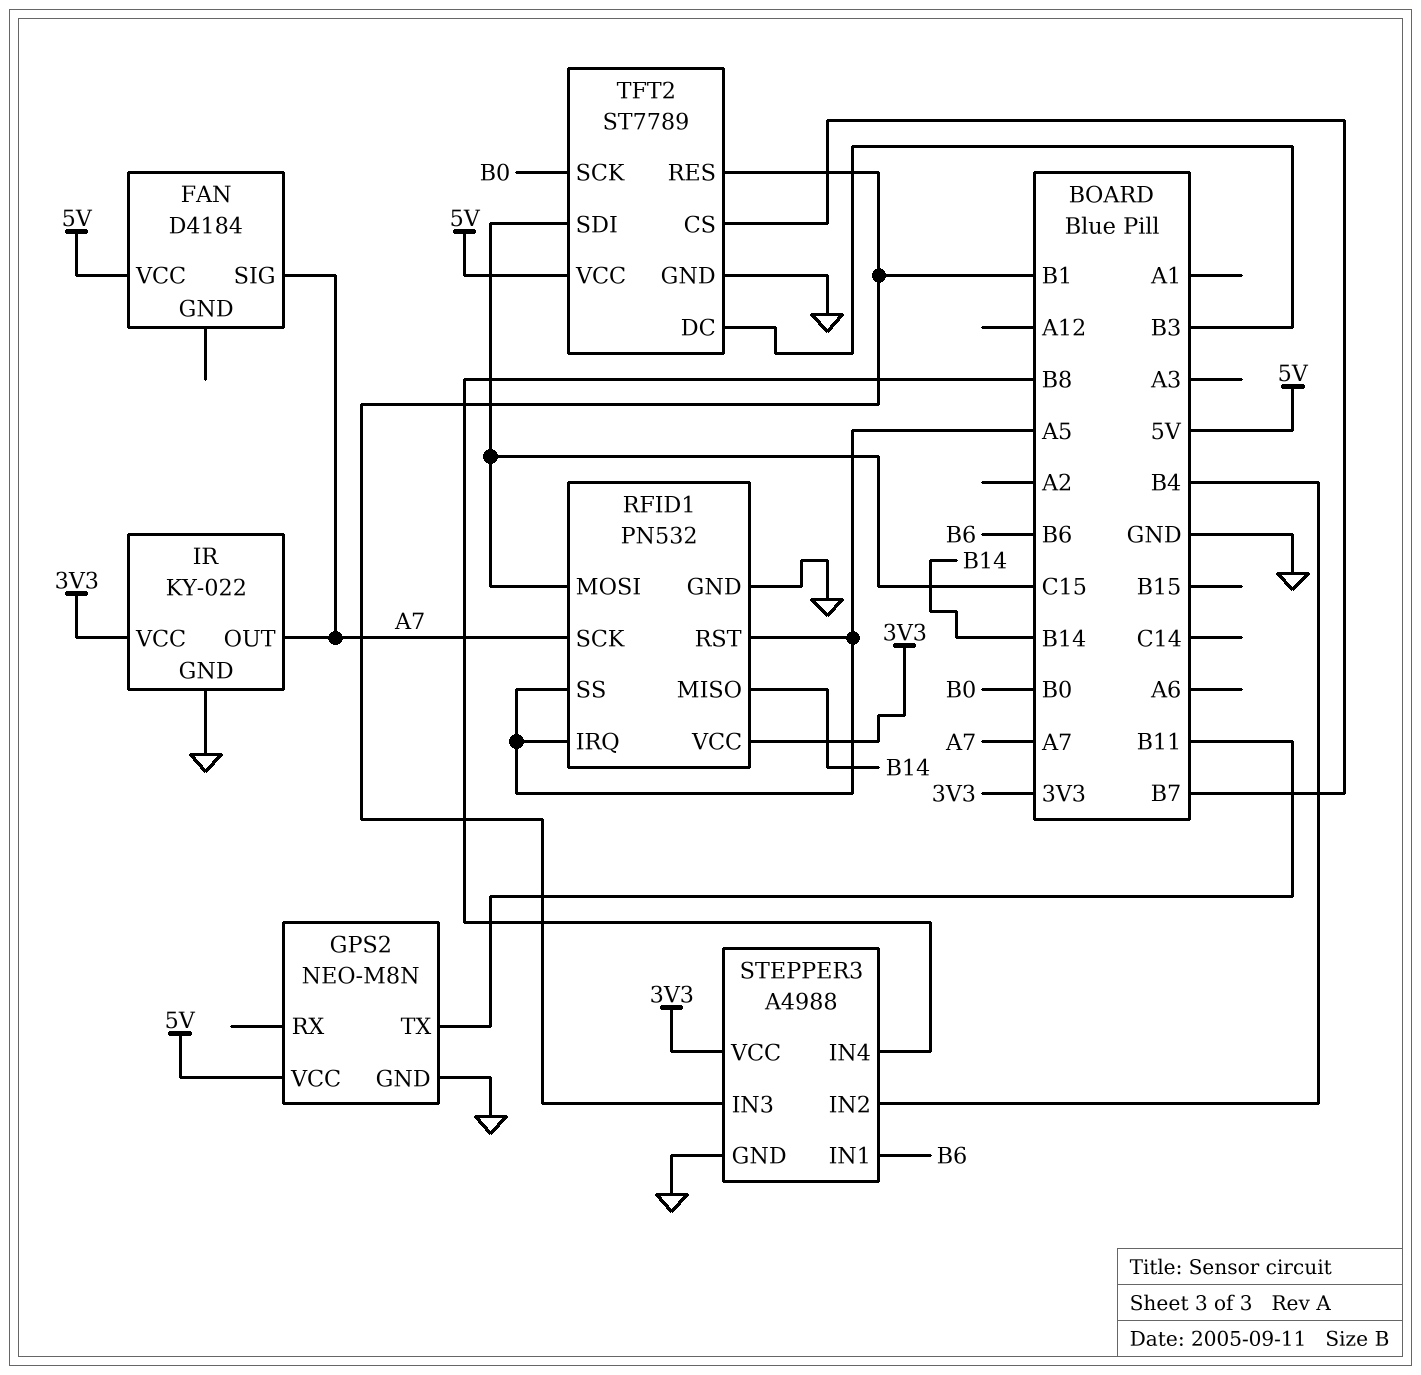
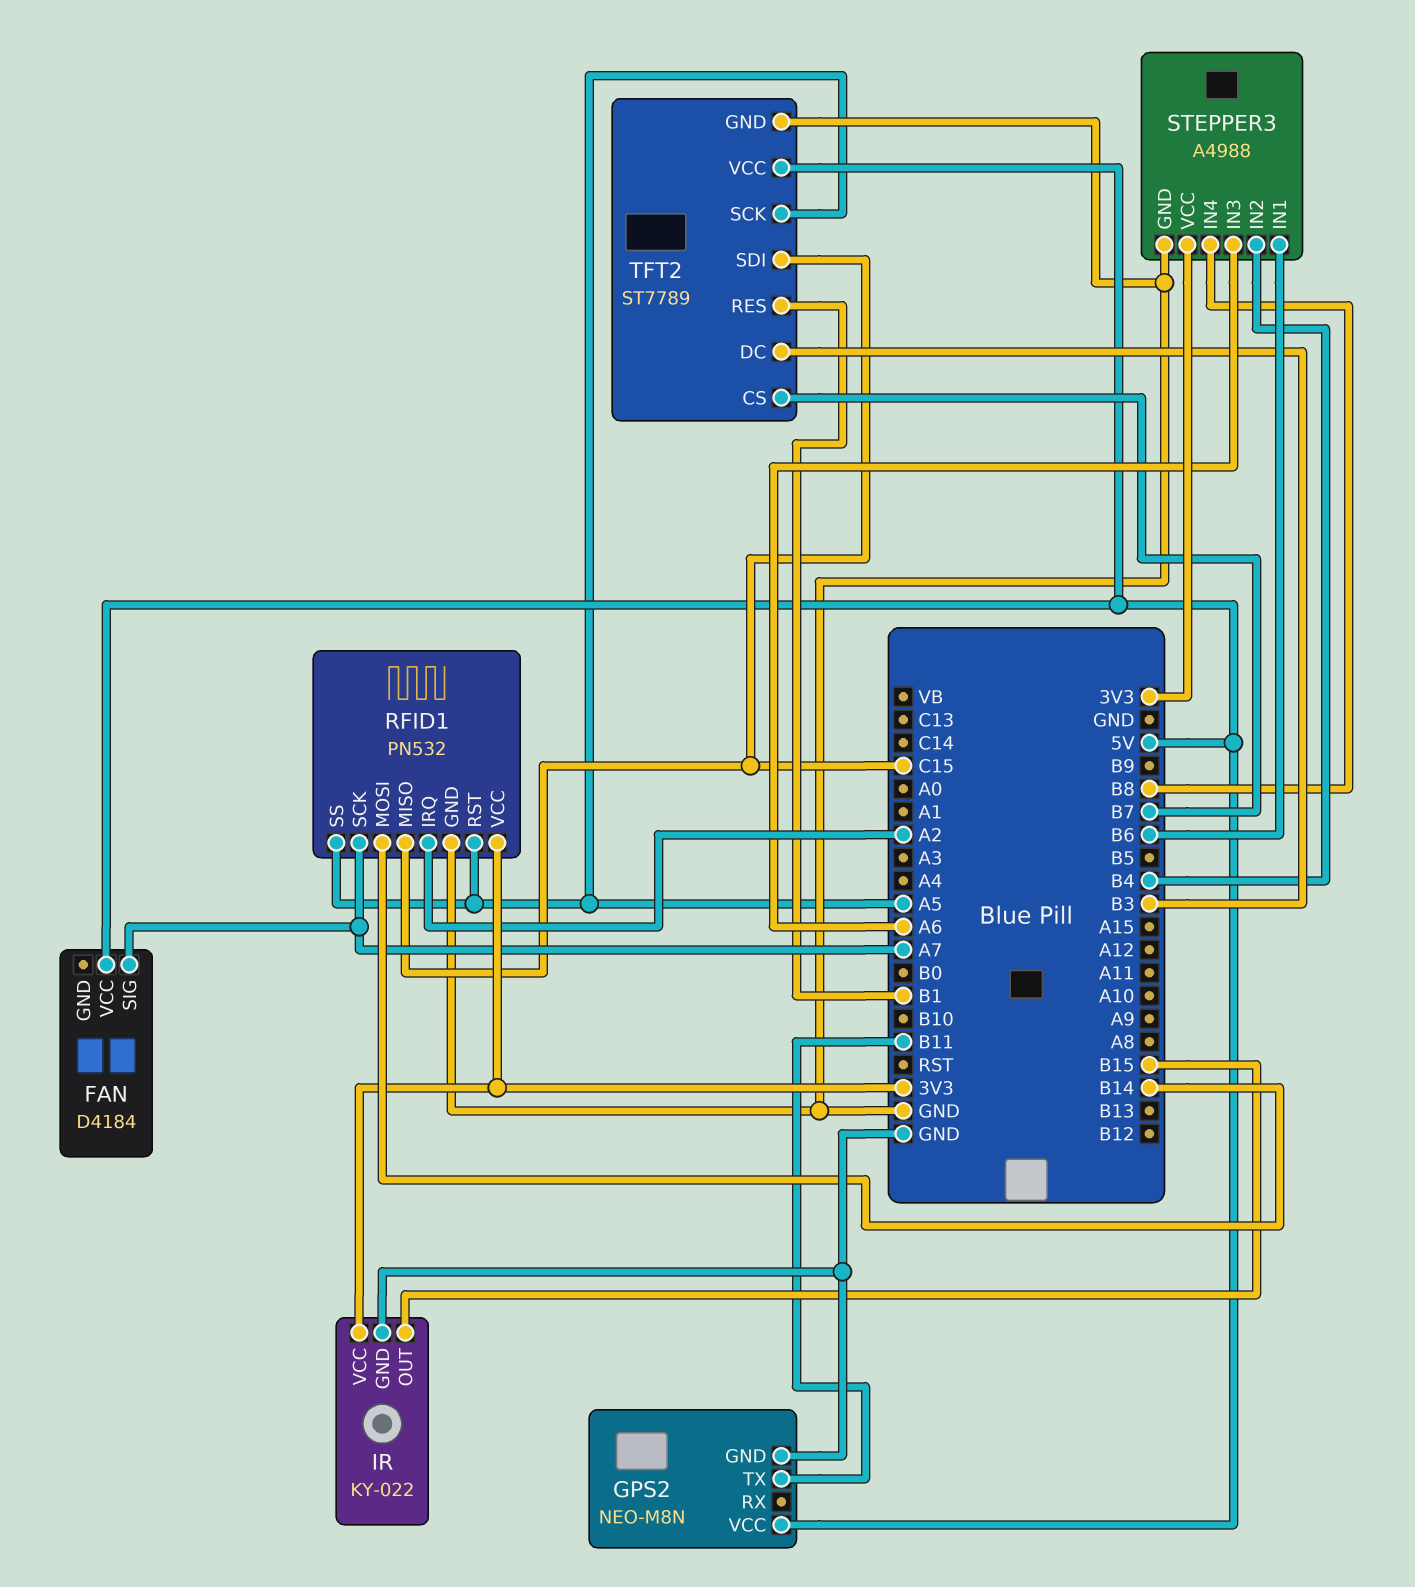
IR pin OUT: A7 -> B15
RFID1 pin IRQ: A5 -> A2
RFID1 pin MISO: B14 -> C15
RFID1 pin MOSI: C15 -> B14
STEPPER3 pin IN3: B1 -> A6
TFT2 pin SCK: B0 -> A5

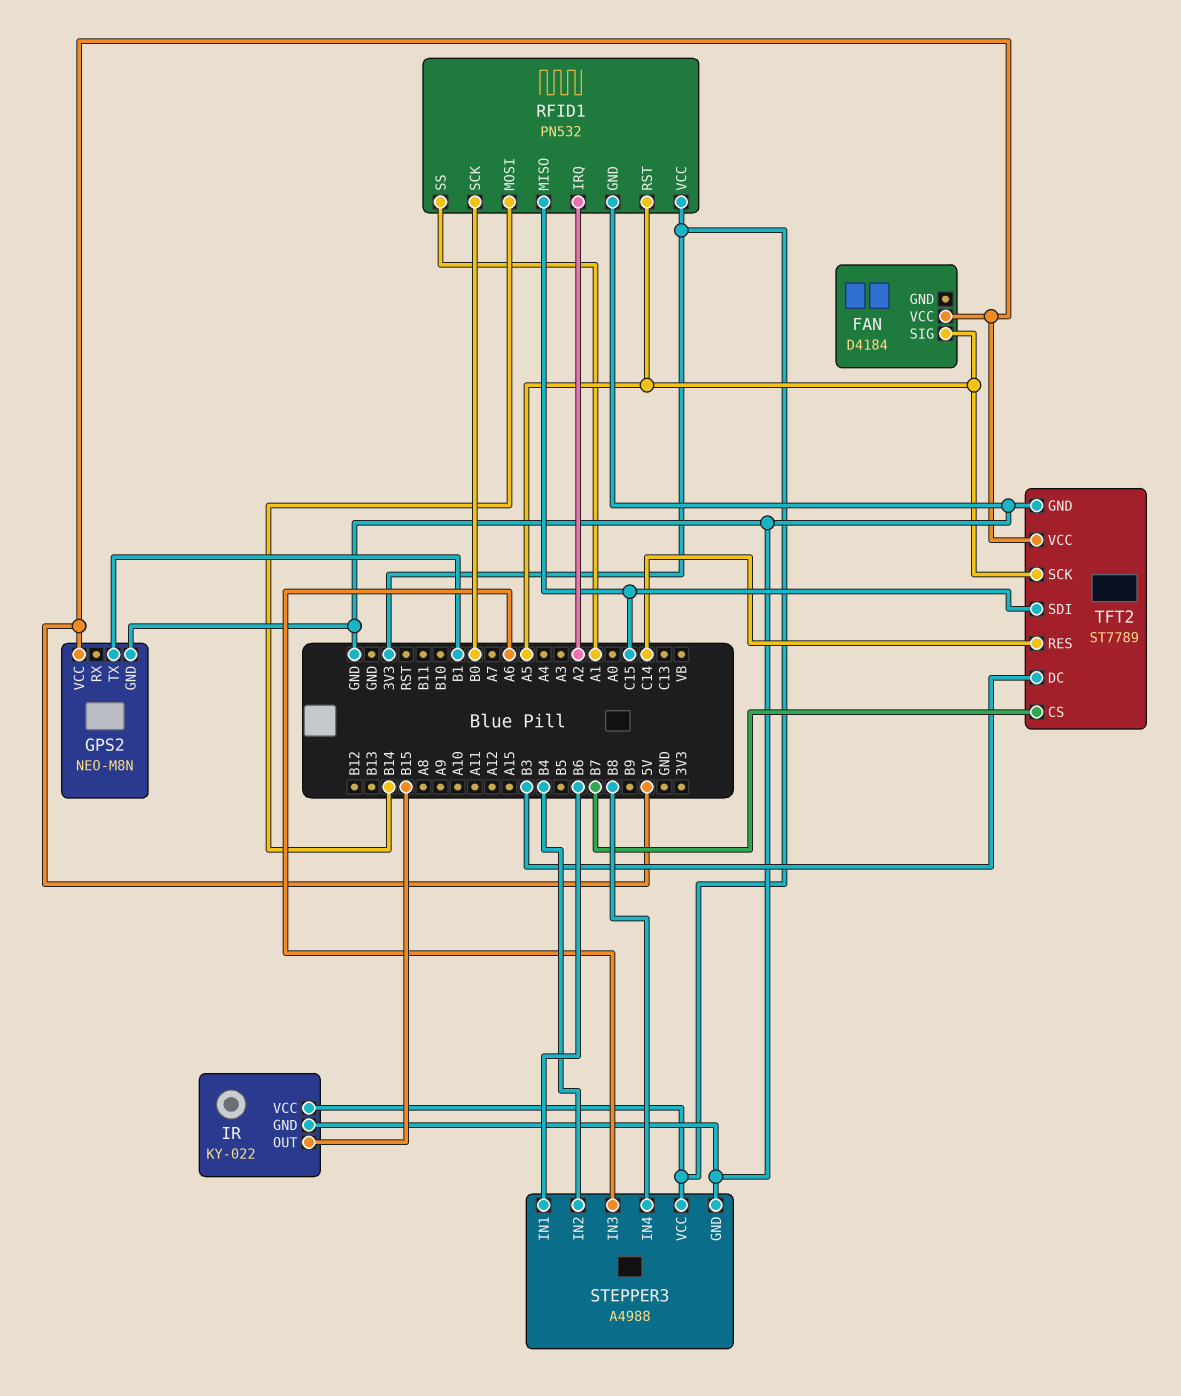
FAN pin SIG: A7 -> A5
GPS2 pin TX: B11 -> B1
RFID1 pin SCK: A7 -> B0
RFID1 pin SS: A5 -> A1
TFT2 pin RES: B1 -> C14

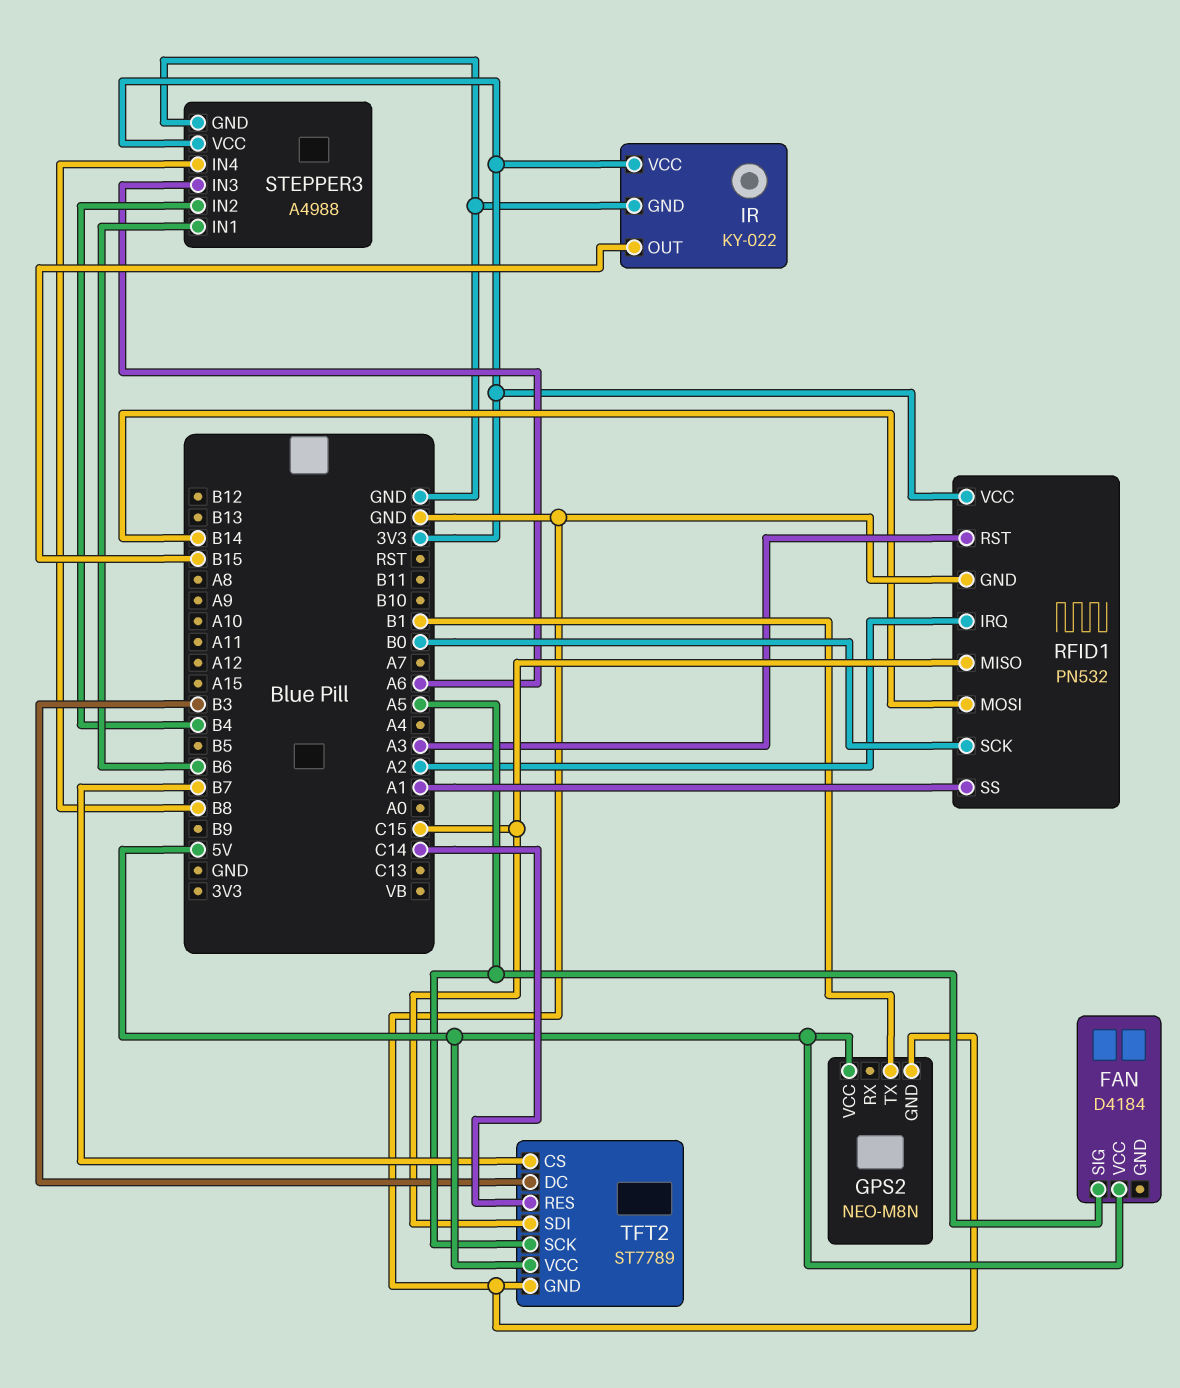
RFID1 pin RST: A5 -> A3

